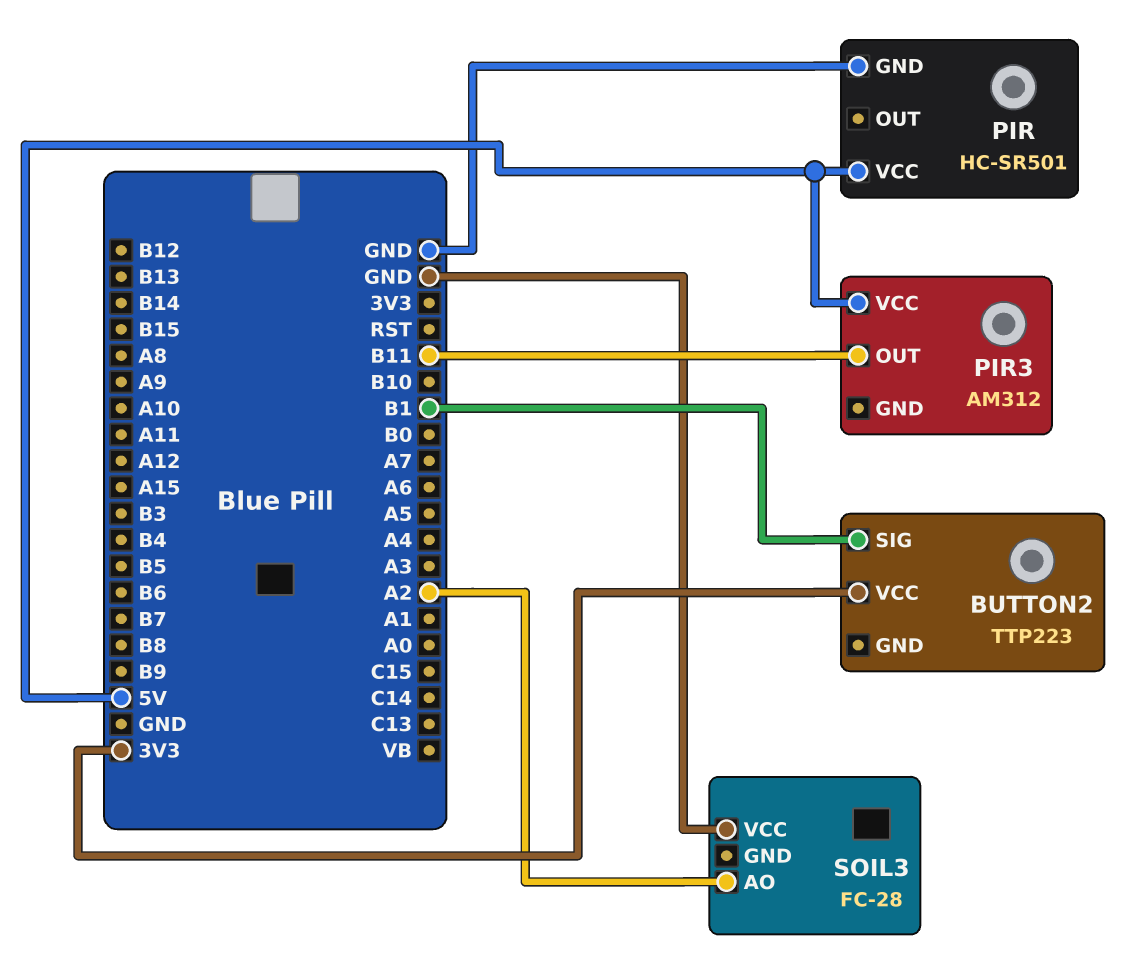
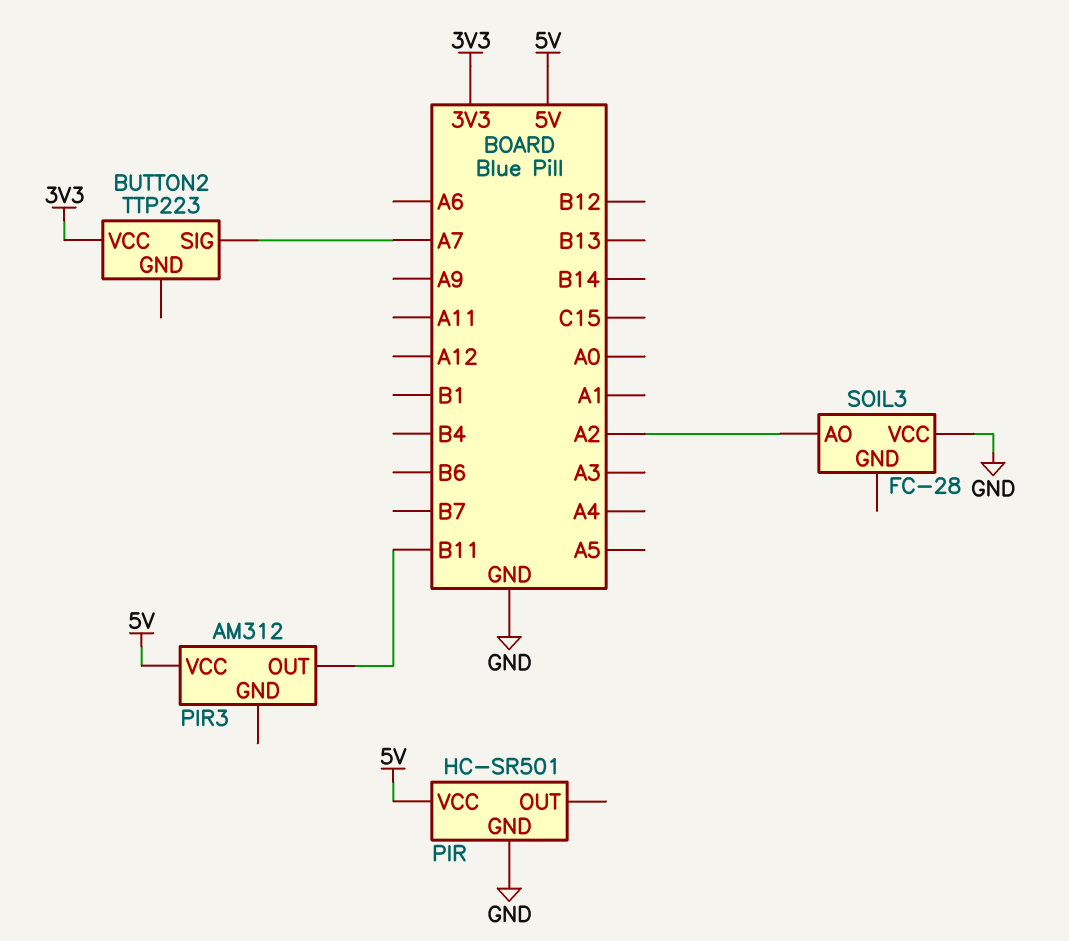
BUTTON2 pin SIG: B1 -> A7

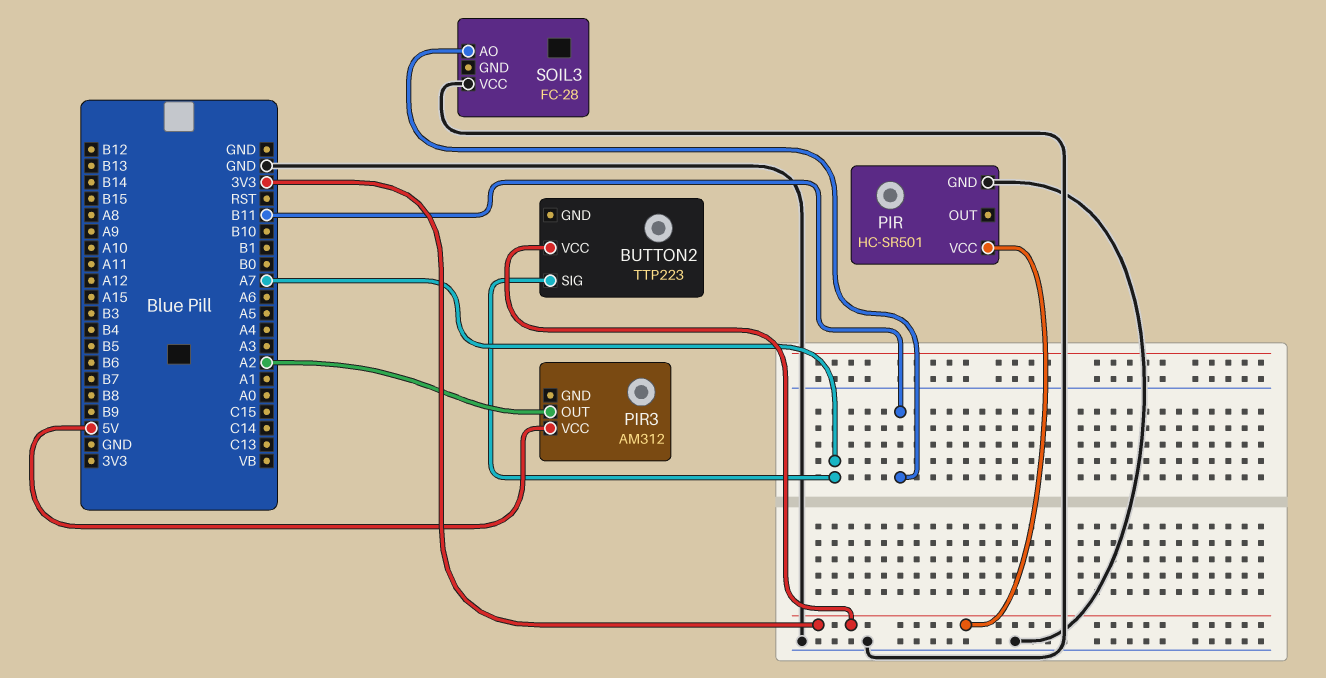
PIR pin VCC: 5V -> 3V3
PIR3 pin OUT: B11 -> A2
SOIL3 pin AO: A2 -> B11

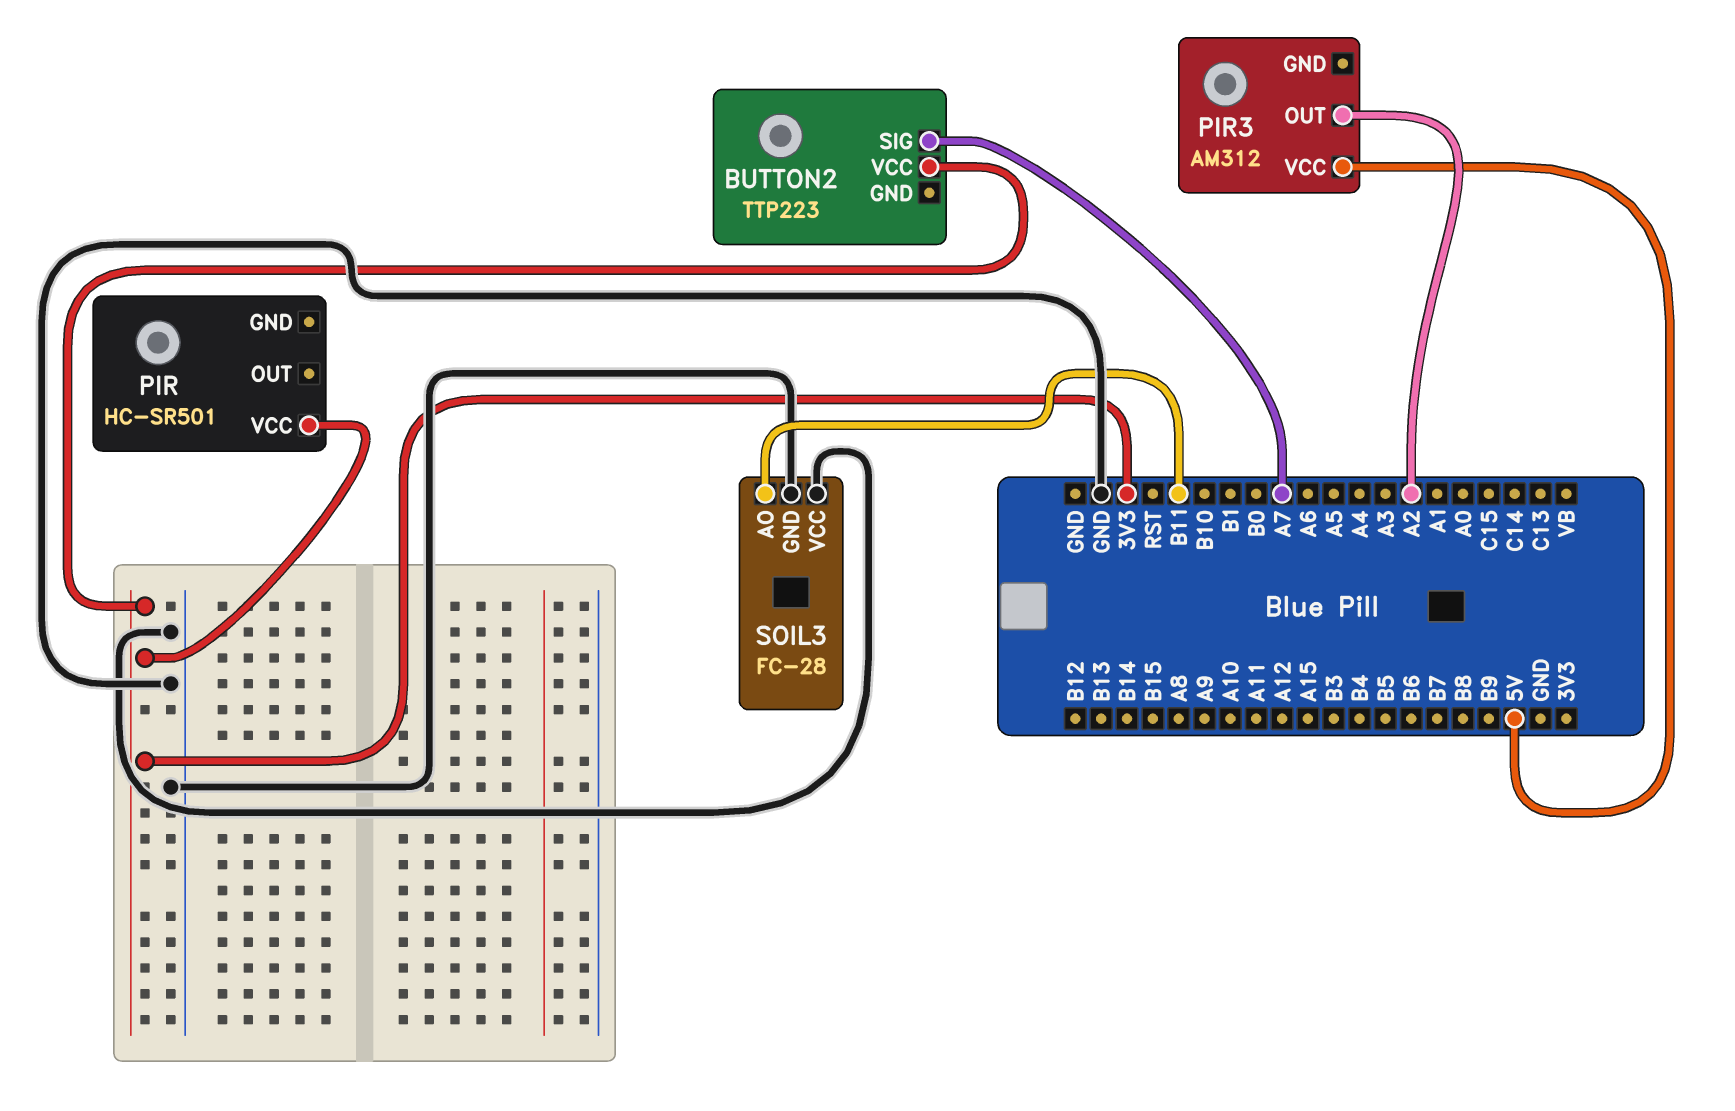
PIR pin GND: GND -> none
SOIL3 pin GND: none -> GND

